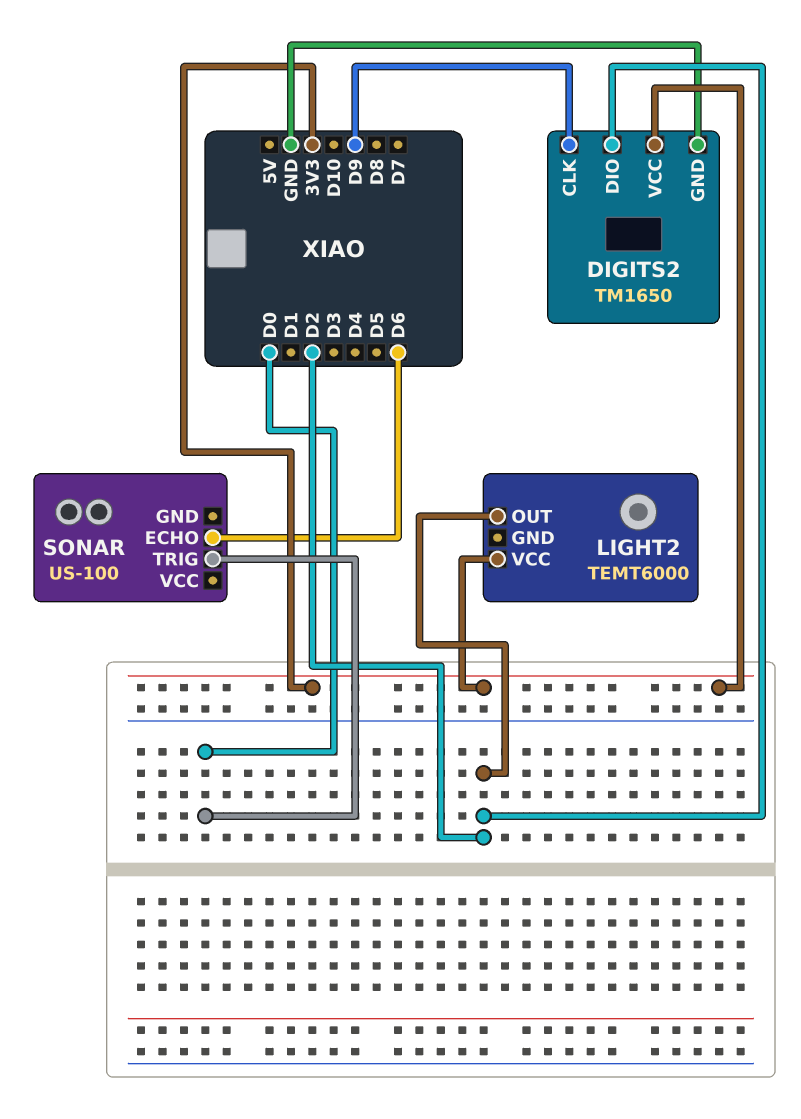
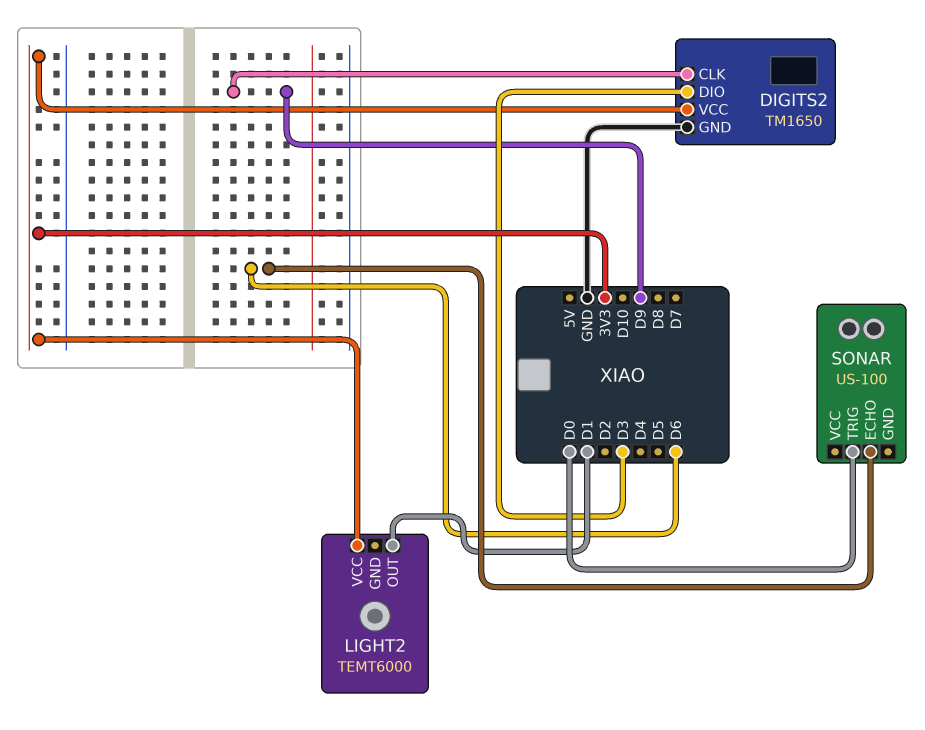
DIGITS2 pin DIO: D2 -> D3
LIGHT2 pin OUT: D2 -> D1

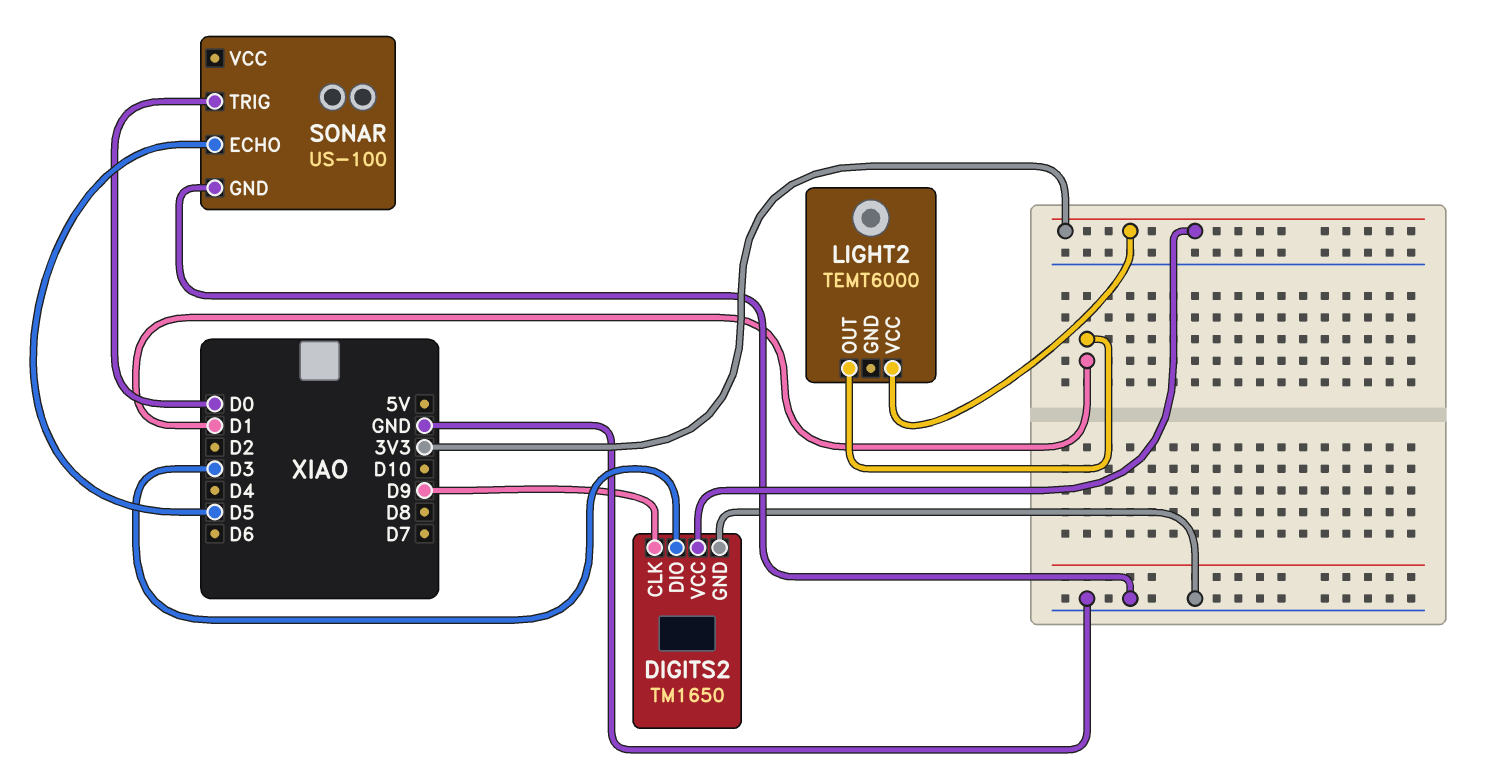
SONAR pin ECHO: D6 -> D5
SONAR pin GND: none -> GND

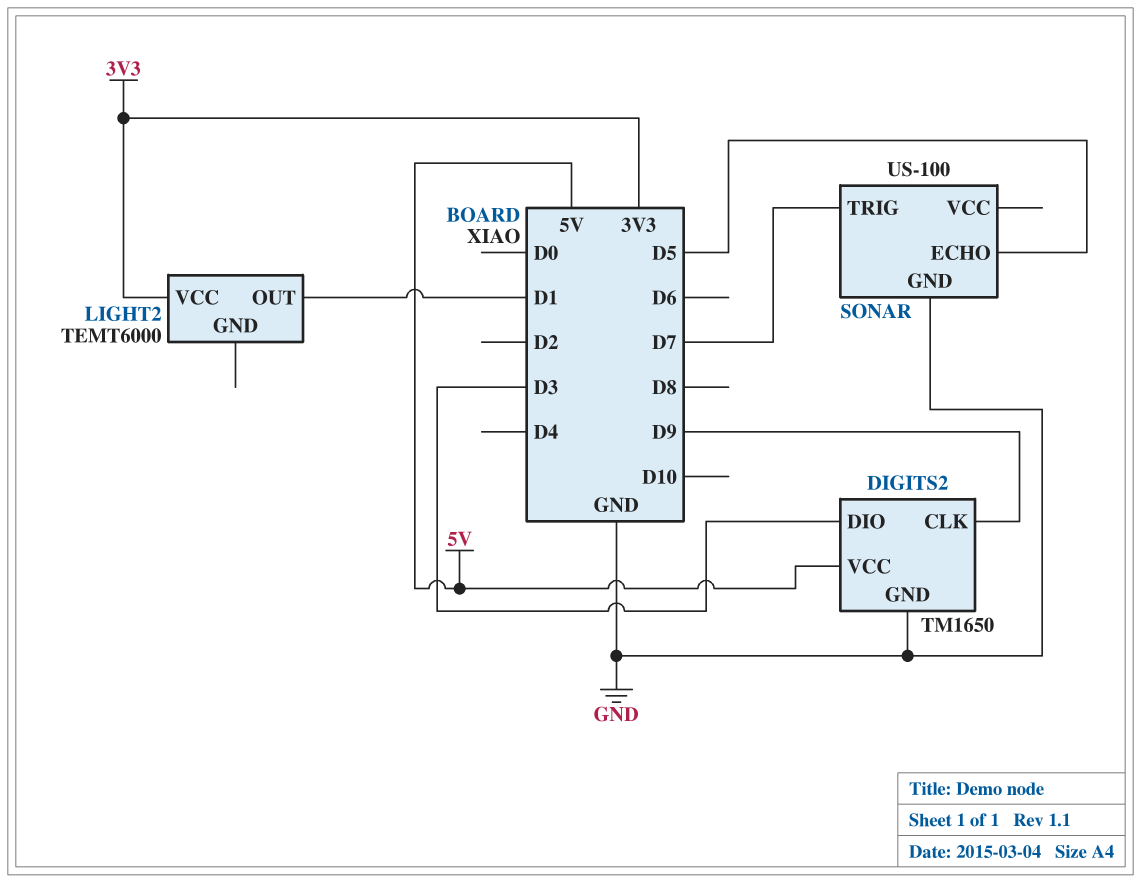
DIGITS2 pin VCC: 3V3 -> 5V
SONAR pin TRIG: D0 -> D7

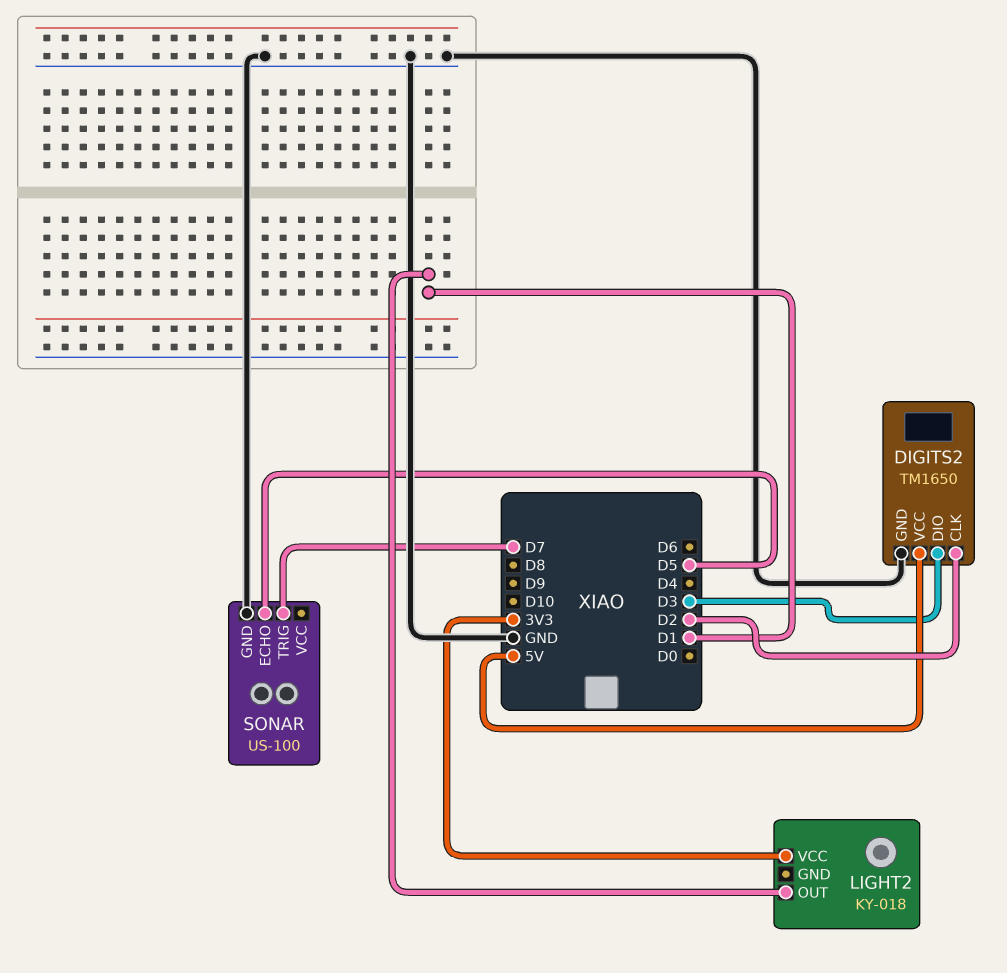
DIGITS2 pin CLK: D9 -> D2
LIGHT2: TEMT6000 -> KY-018

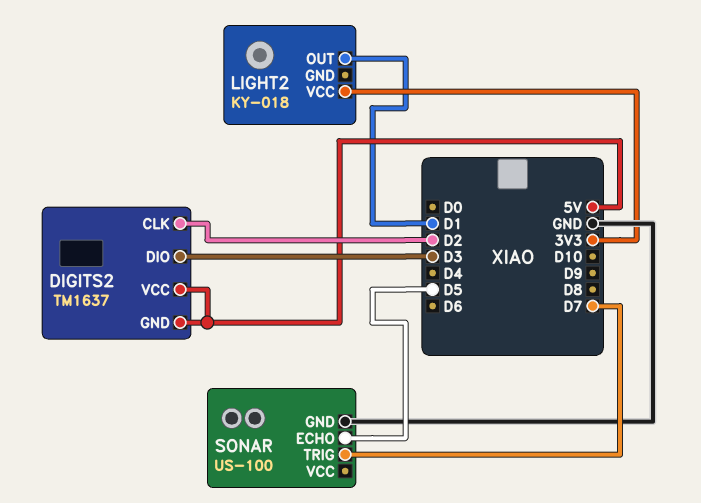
DIGITS2: TM1650 -> TM1637
DIGITS2 pin GND: GND -> 5V

